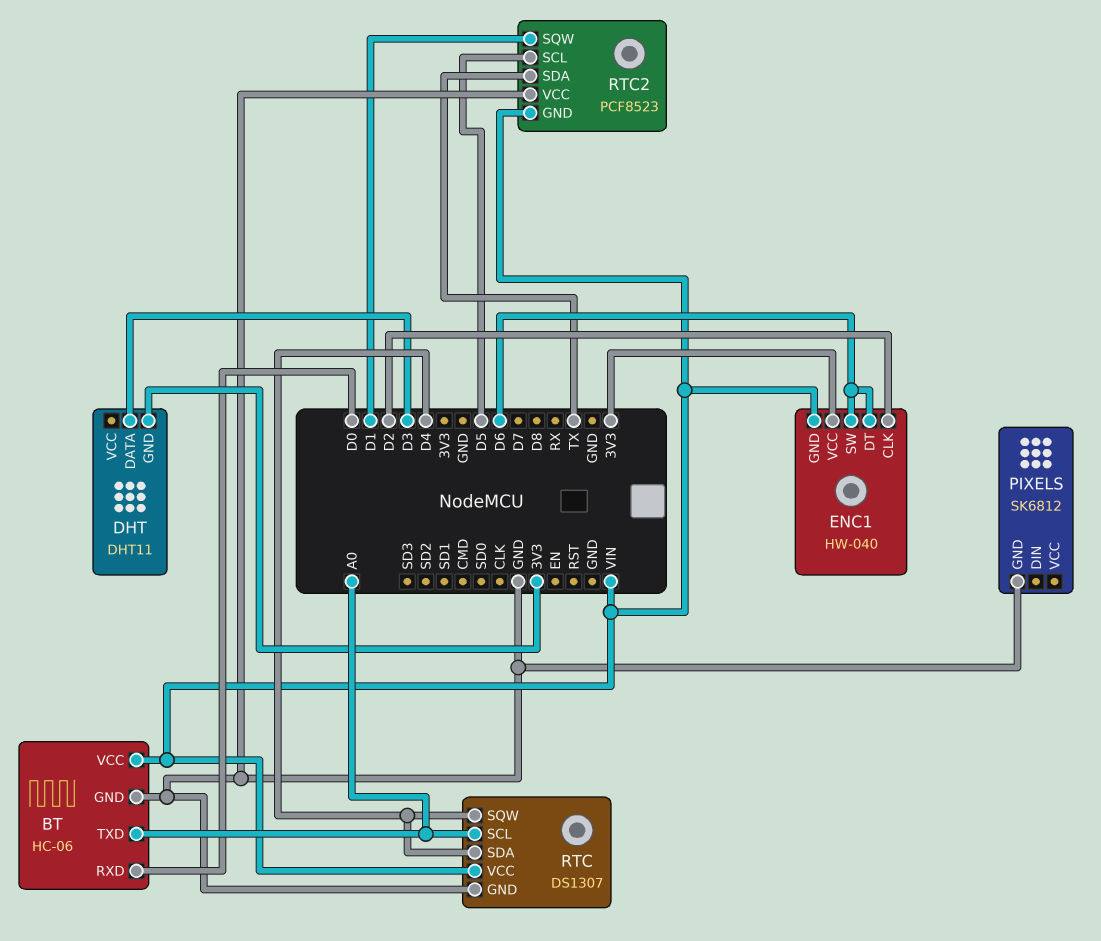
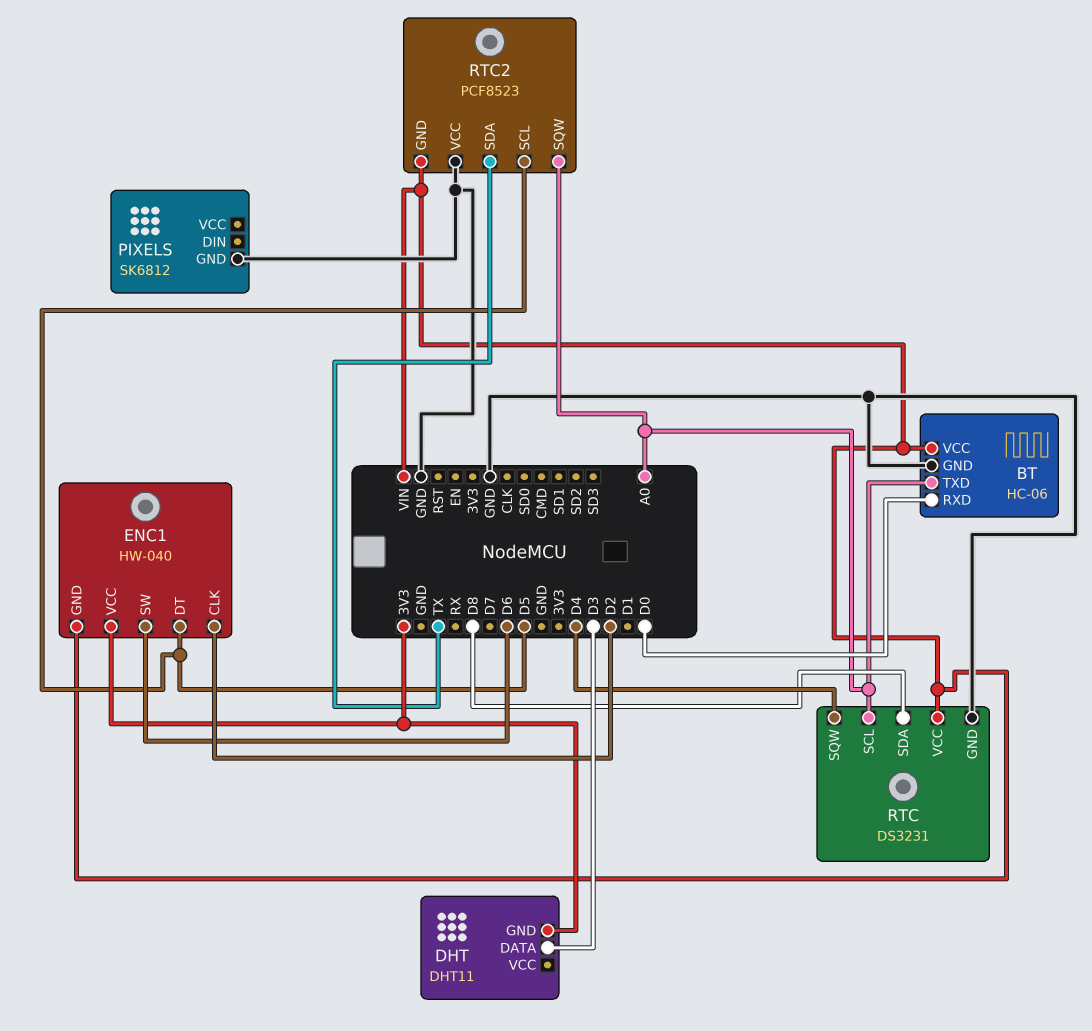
ENC1 pin DT: D6 -> D5
RTC: DS1307 -> DS3231
RTC pin SDA: D4 -> D8
RTC2 pin SQW: D1 -> A0

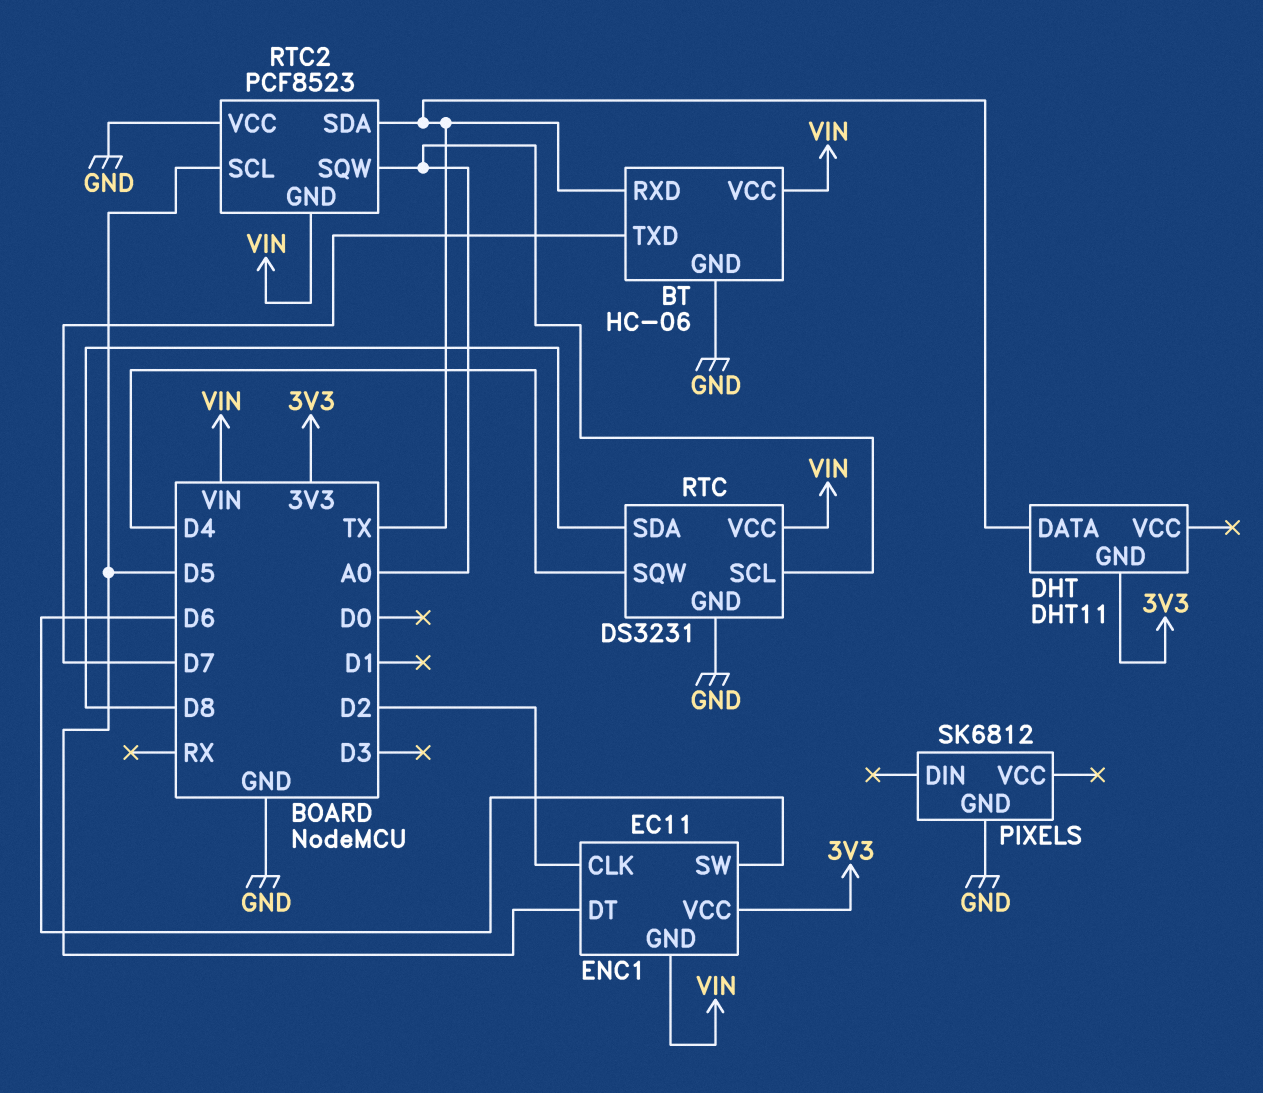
BT pin RXD: D0 -> TX
BT pin TXD: A0 -> D7
DHT pin DATA: D3 -> TX
ENC1: HW-040 -> EC11

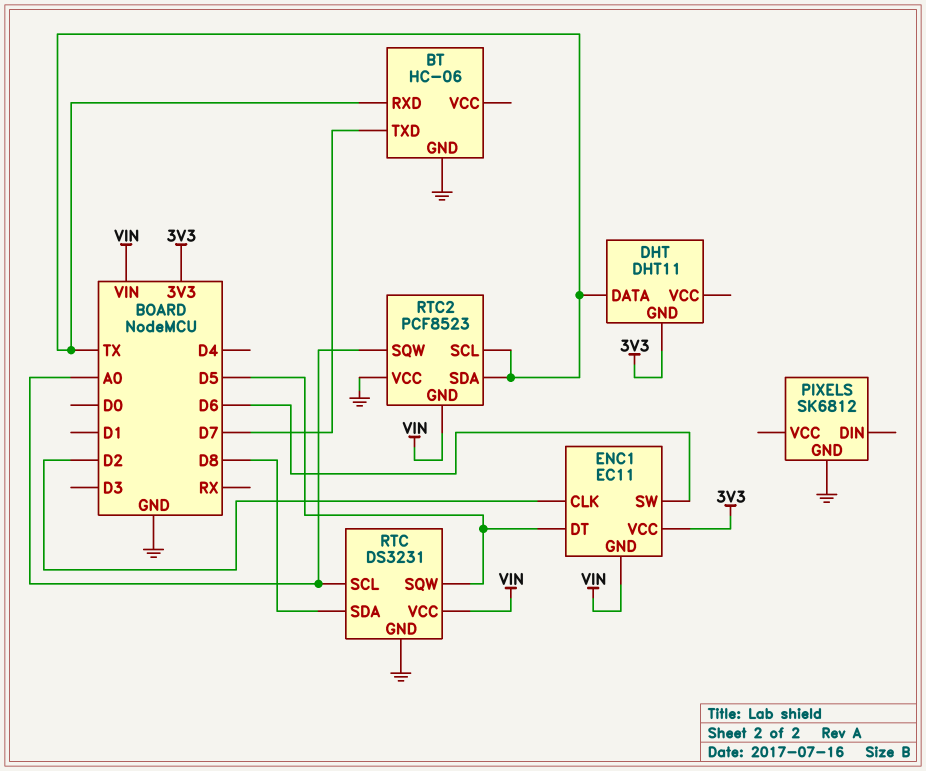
BT pin VCC: VIN -> none
RTC pin SQW: D4 -> D5
RTC2 pin SCL: D5 -> TX

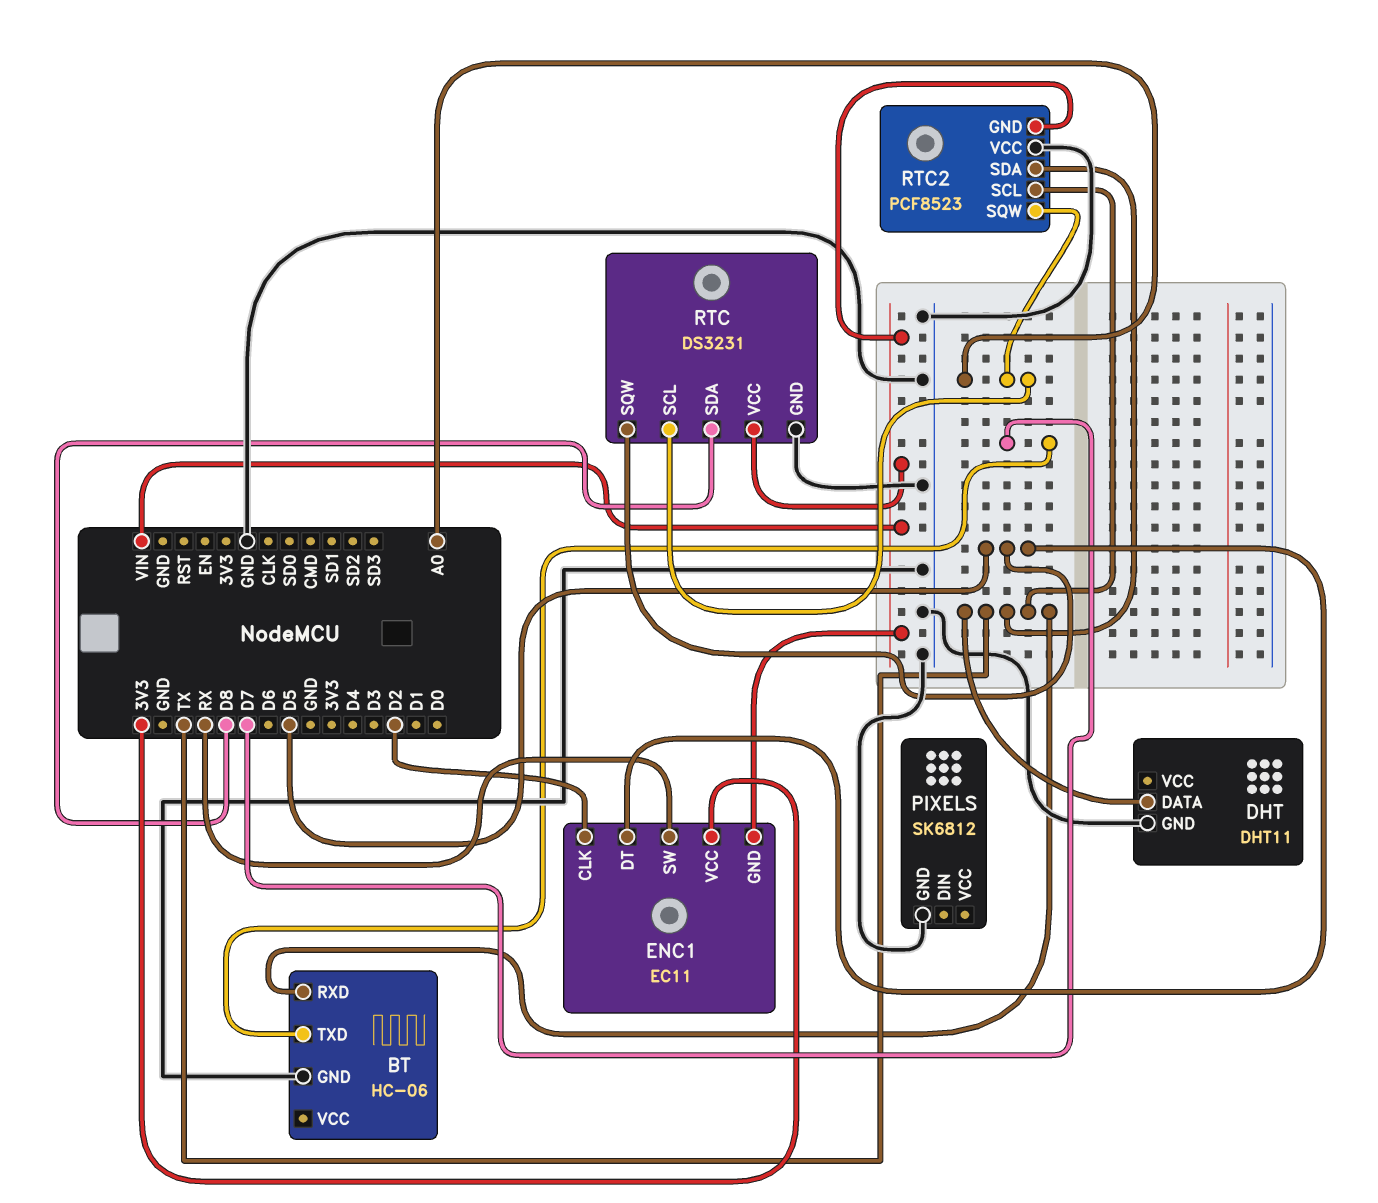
DHT pin GND: 3V3 -> GND
ENC1 pin SW: D6 -> RX

